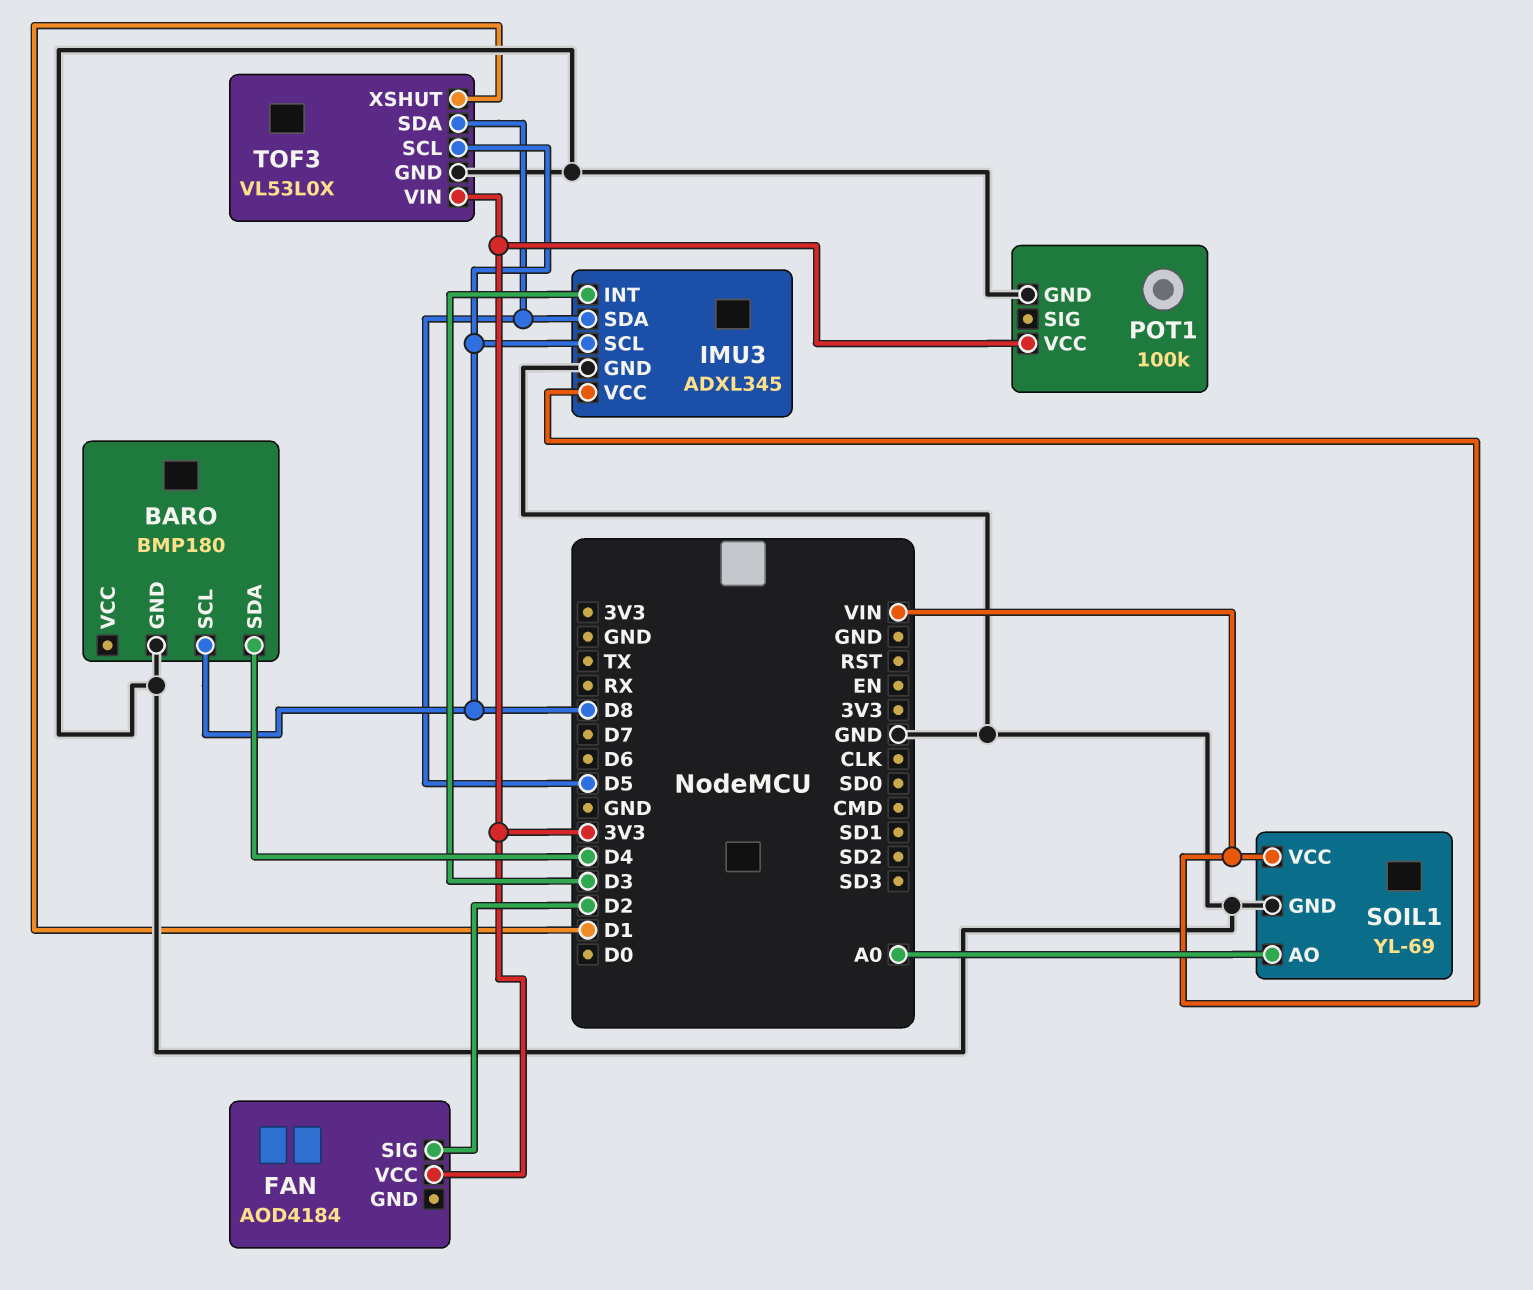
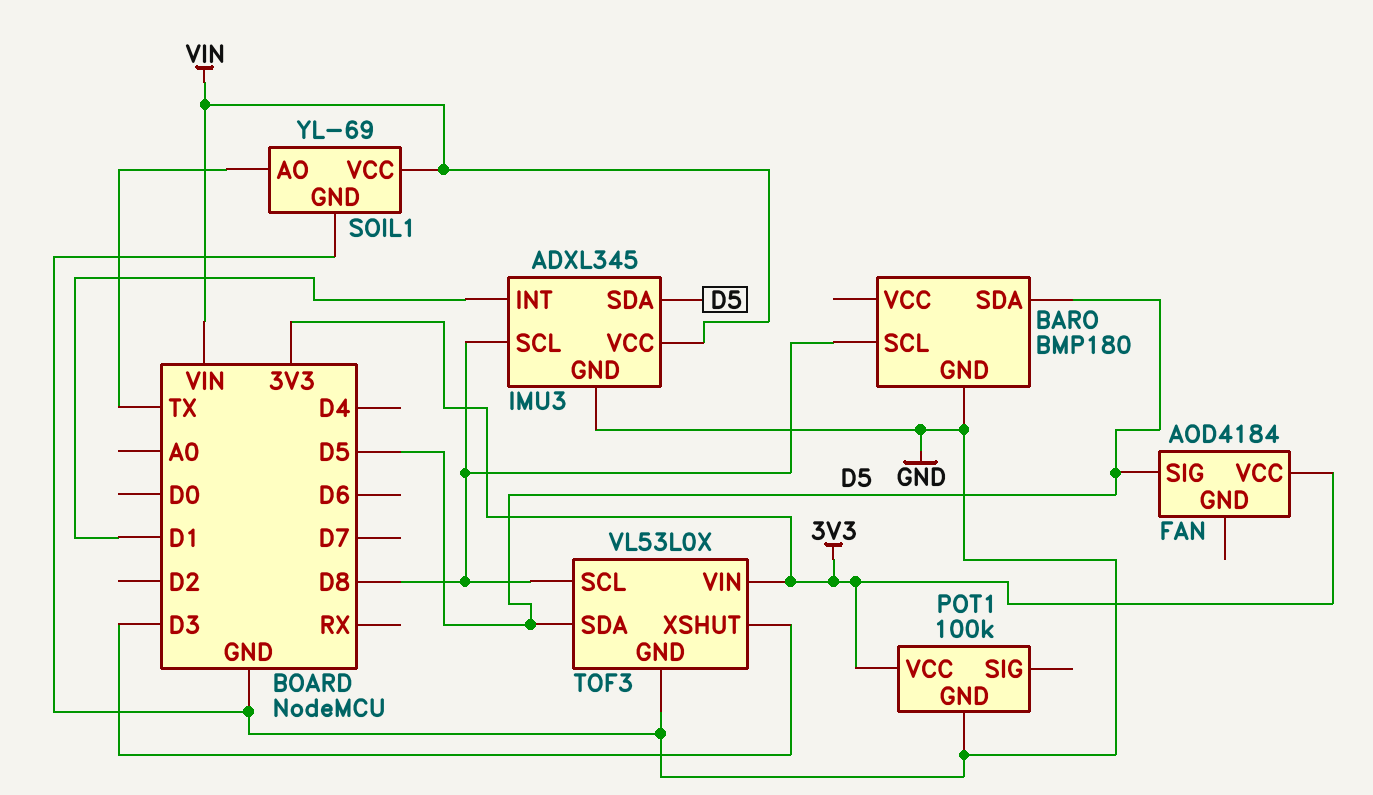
BARO pin SDA: D4 -> D5
FAN pin SIG: D2 -> D5
IMU3 pin INT: D3 -> D1
SOIL1 pin AO: A0 -> TX
TOF3 pin XSHUT: D1 -> D3

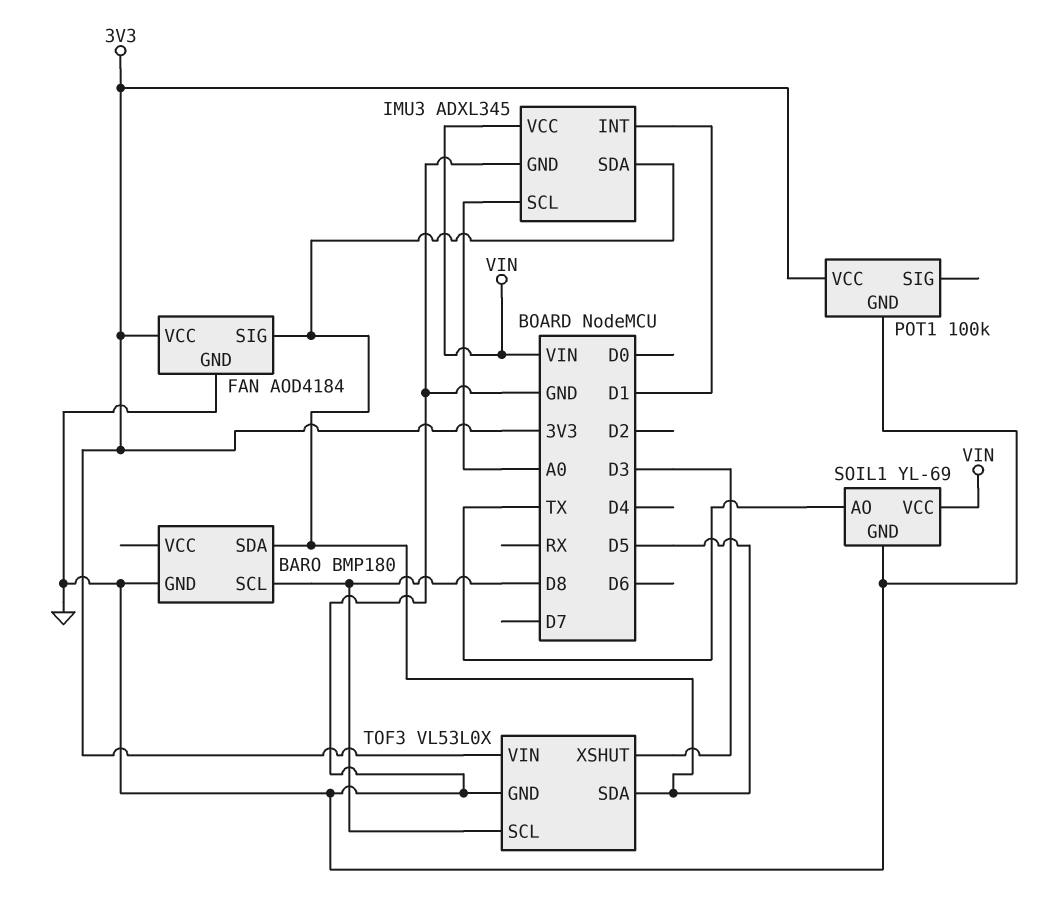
FAN pin GND: none -> GND
IMU3 pin SCL: D8 -> A0

